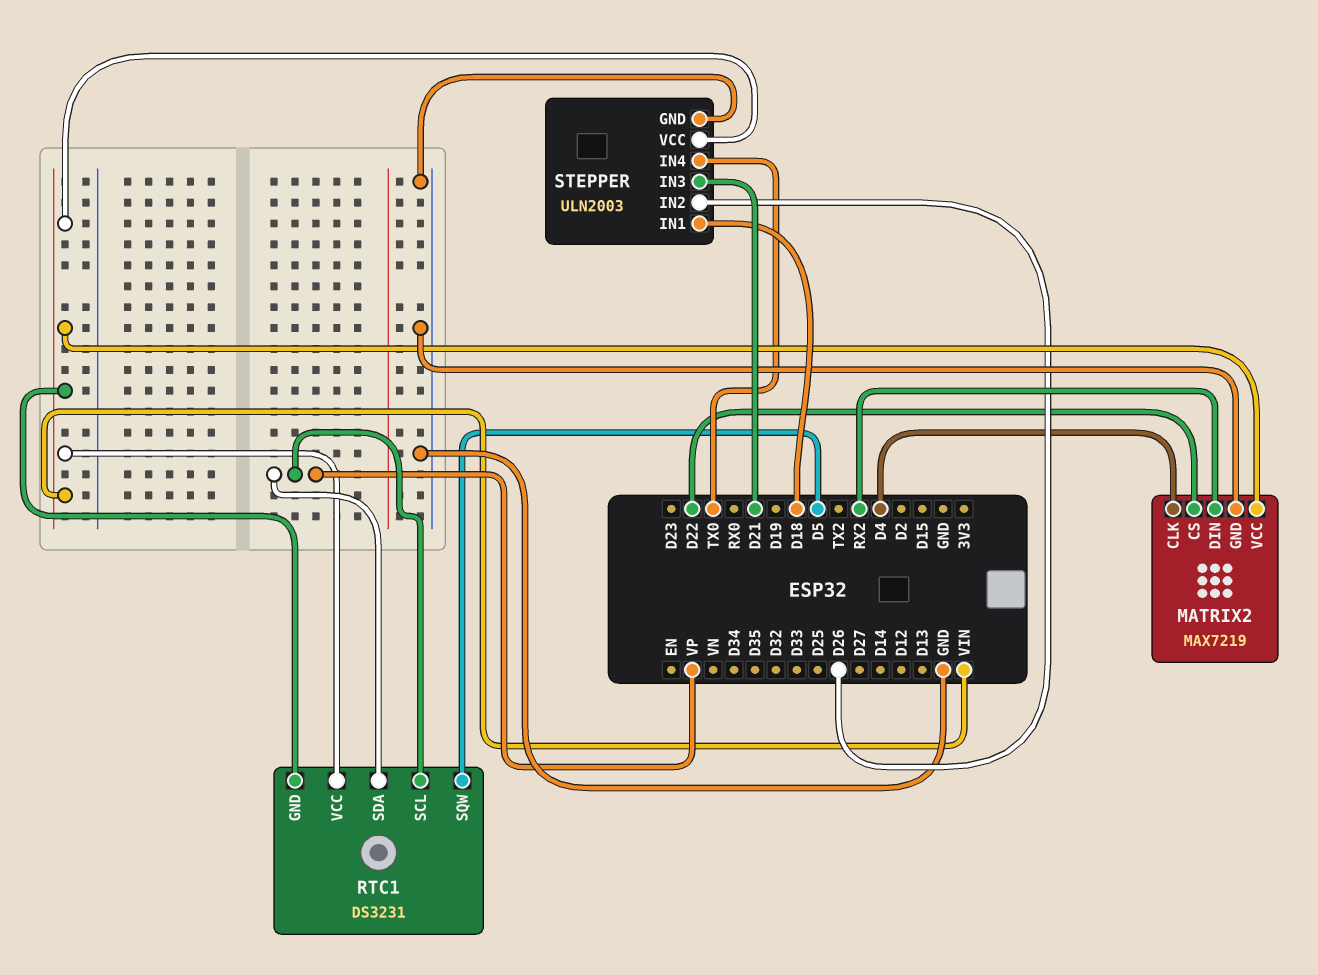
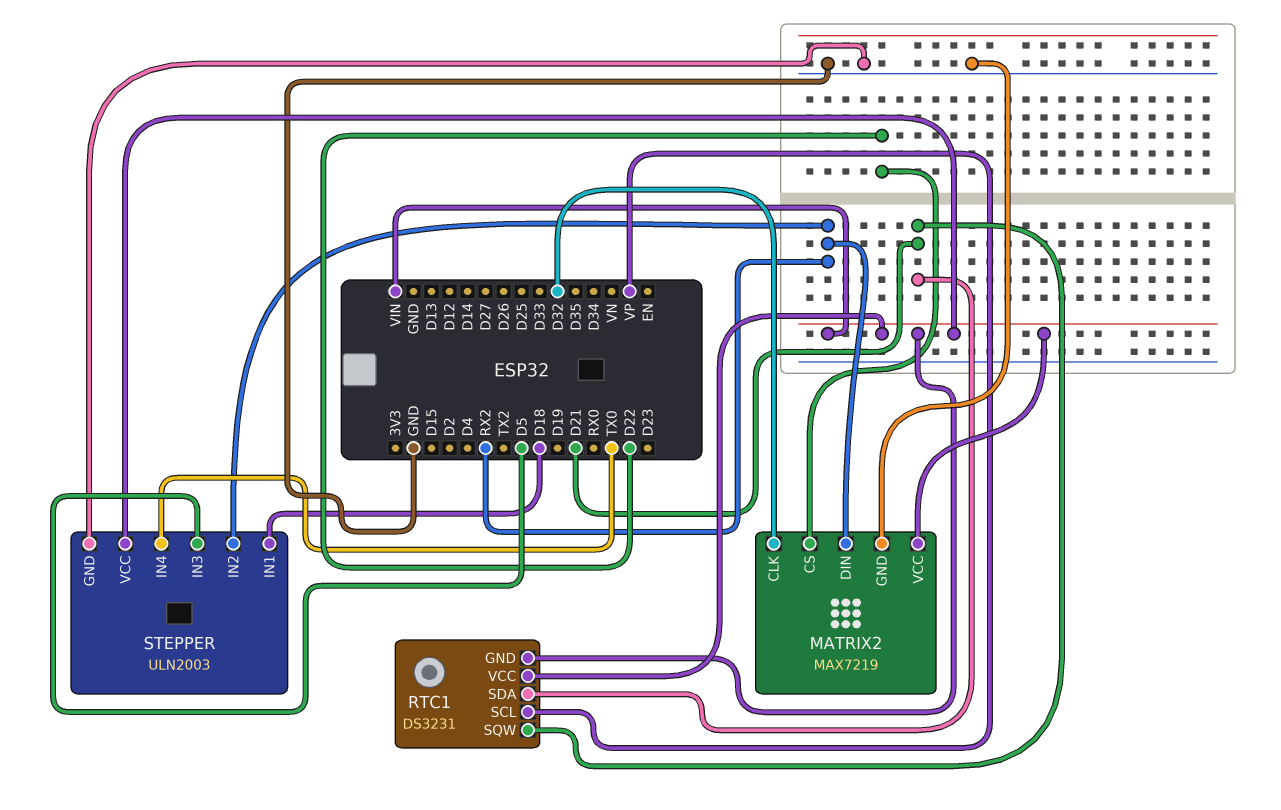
MATRIX2 pin CLK: D4 -> D32
RTC1 pin SDA: VP -> D21
RTC1 pin SQW: D5 -> D21
STEPPER pin IN2: D26 -> RX2
STEPPER pin IN3: D21 -> D5

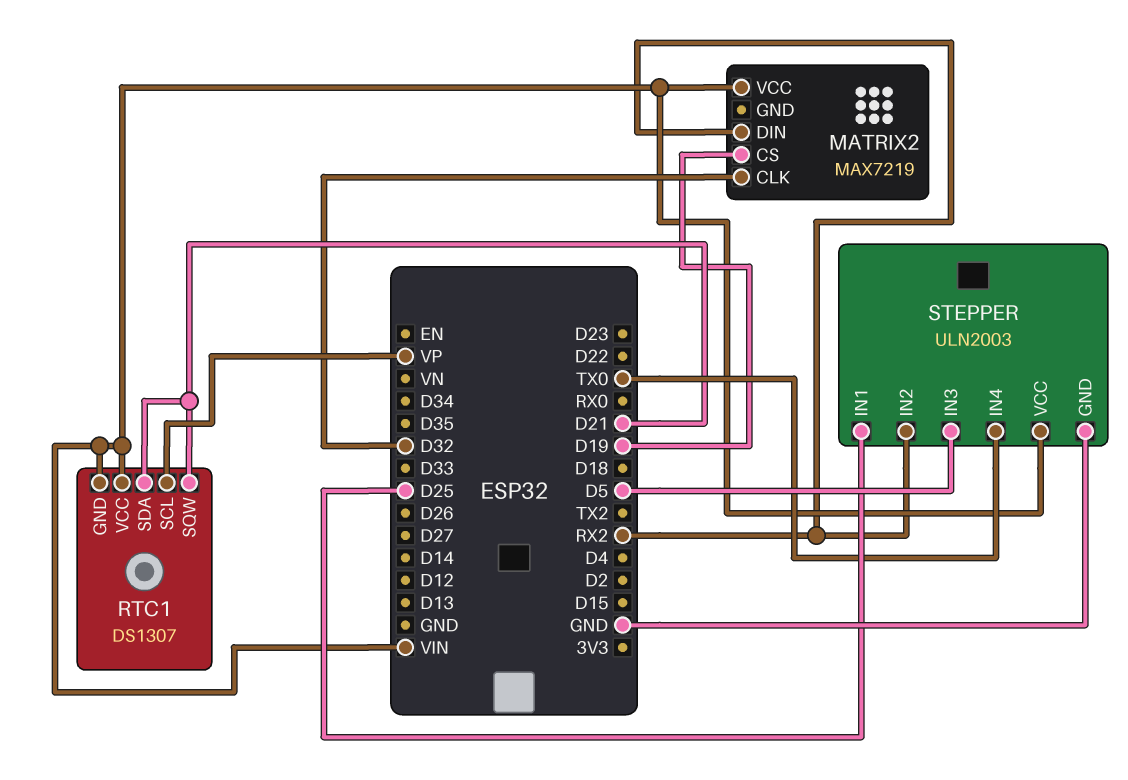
MATRIX2 pin CS: D22 -> D19
MATRIX2 pin GND: GND -> none
RTC1: DS3231 -> DS1307
STEPPER pin IN1: D18 -> D25

